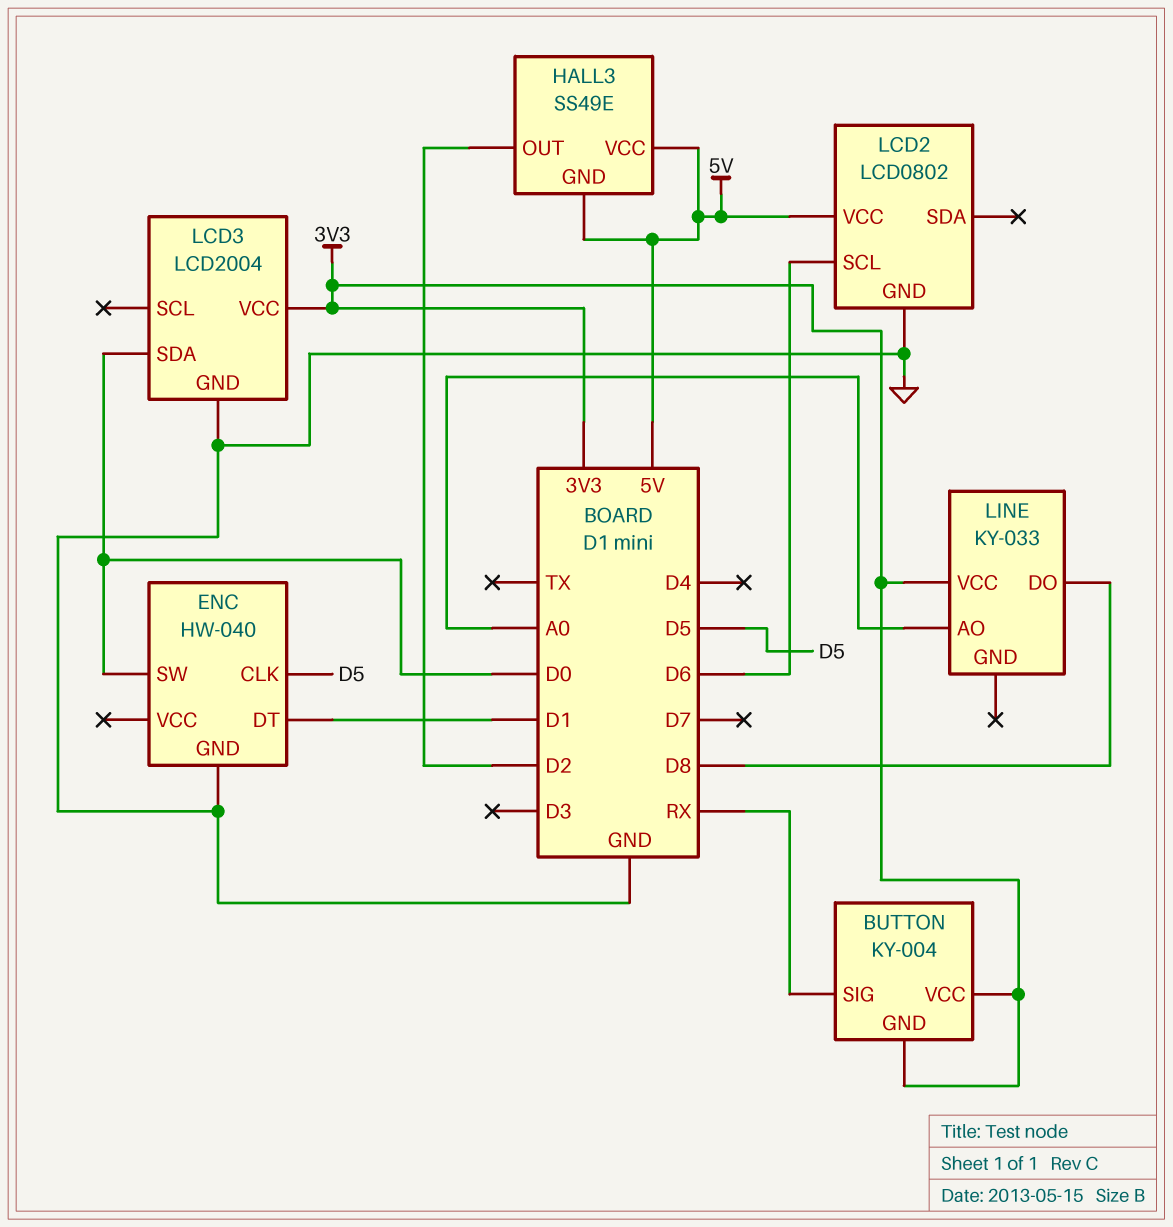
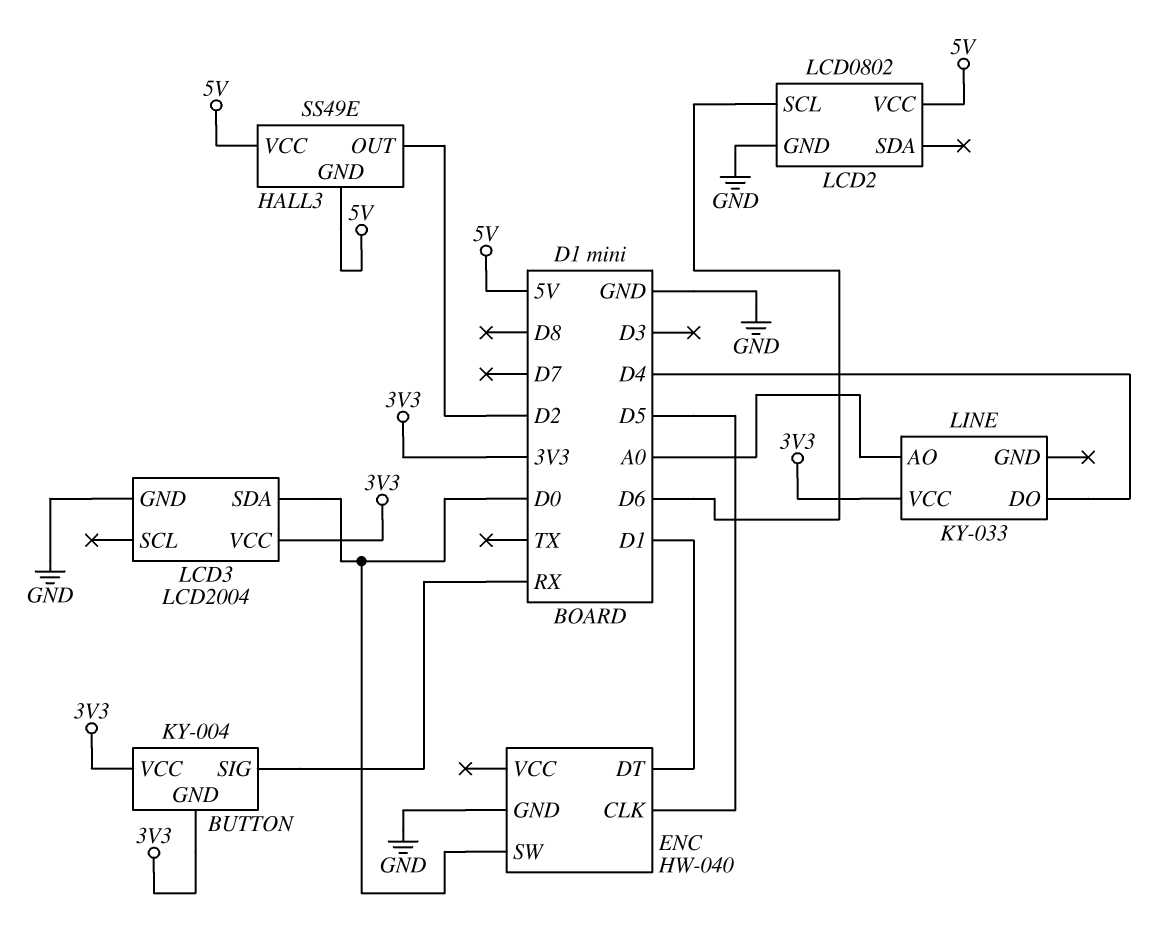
LINE pin DO: D8 -> D4

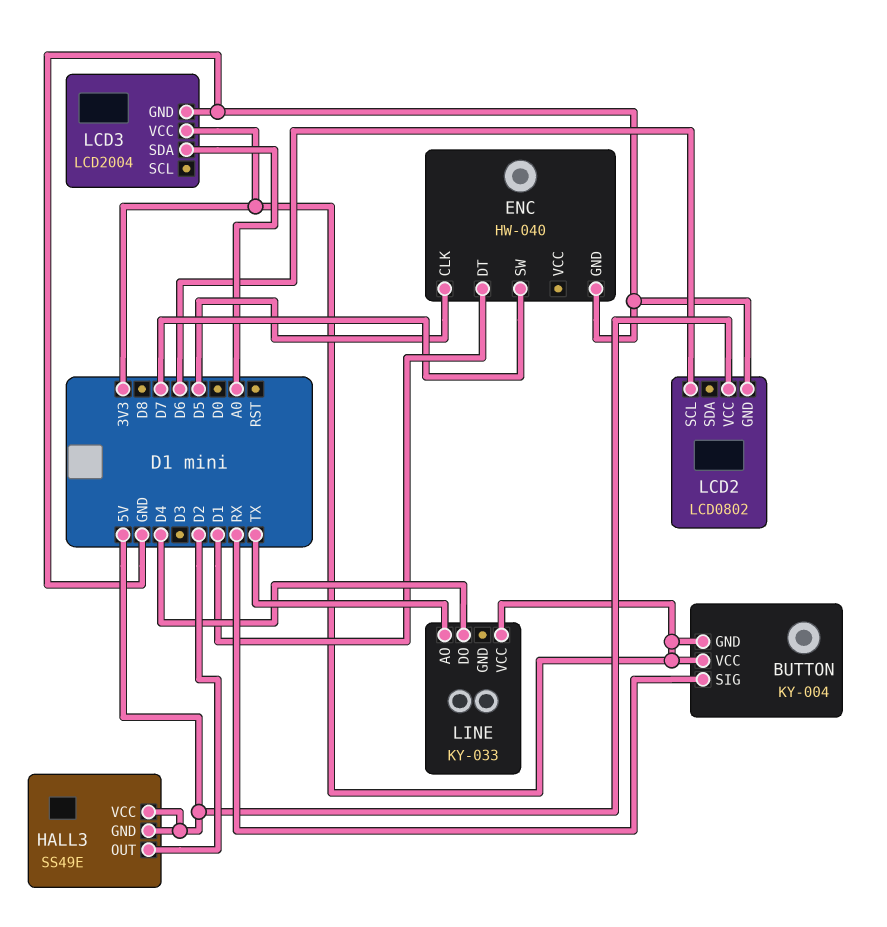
ENC pin SW: D0 -> D7
LCD3 pin SDA: D0 -> A0
LINE pin AO: A0 -> TX

